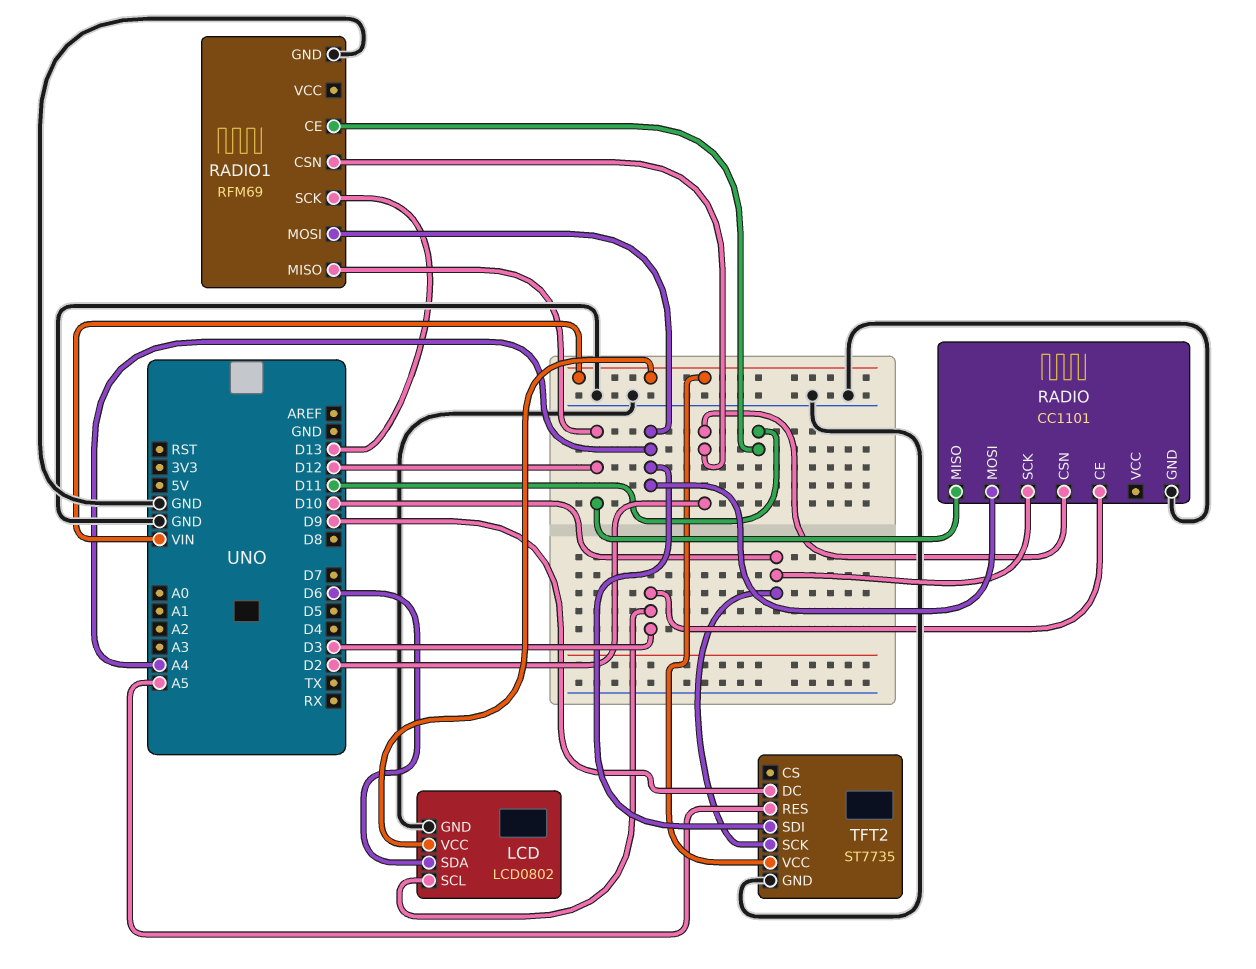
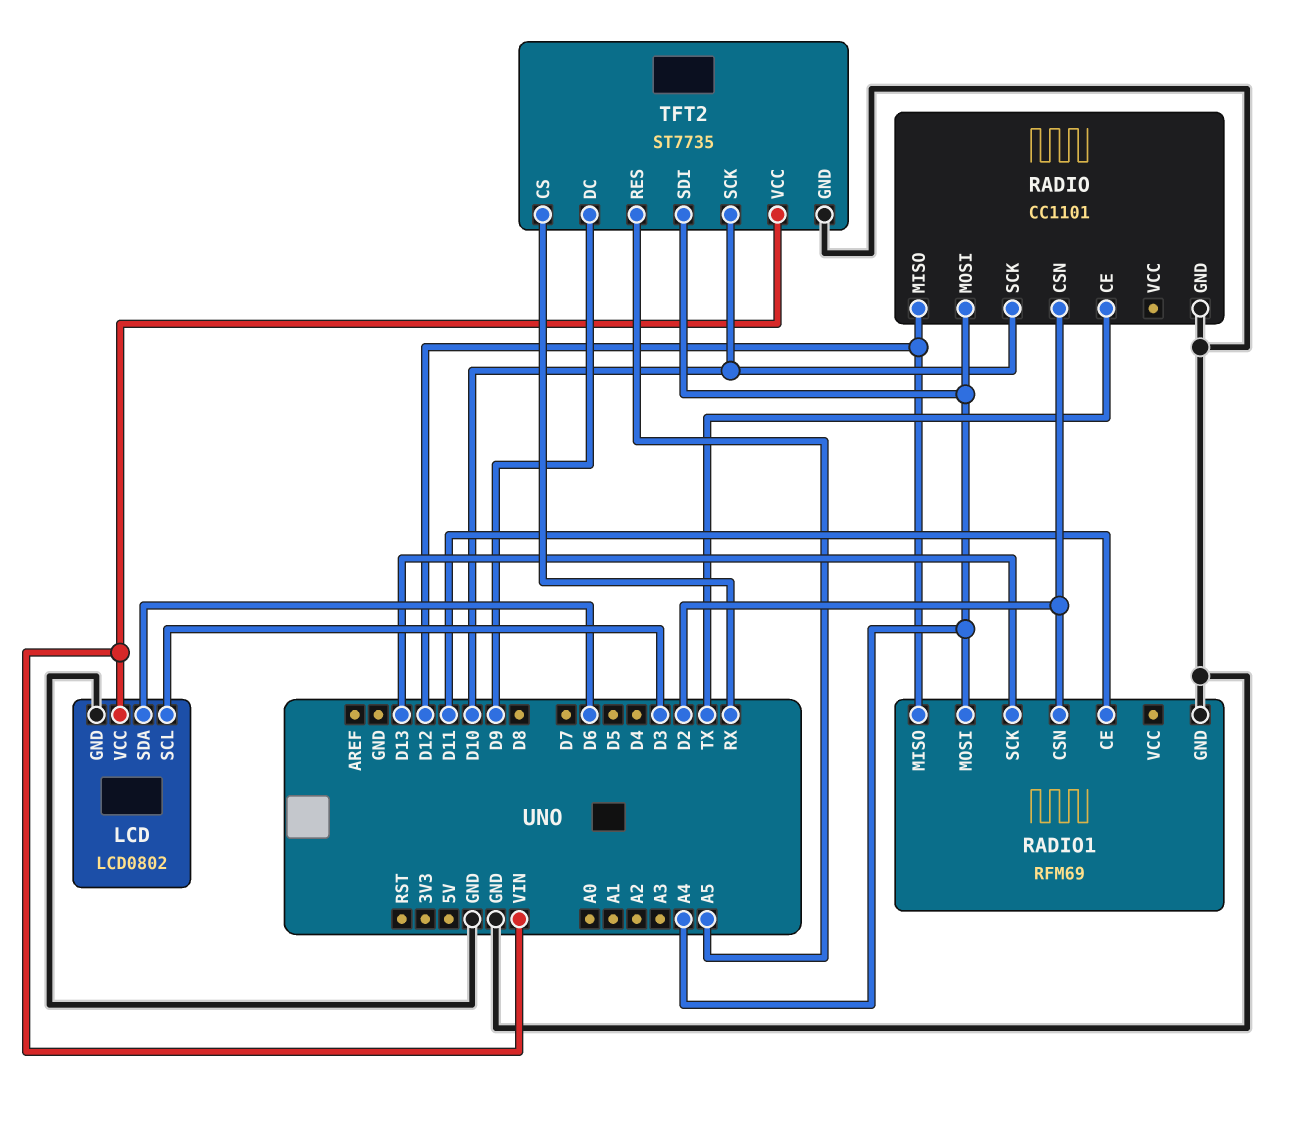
RADIO pin CE: D3 -> TX
TFT2 pin CS: none -> RX

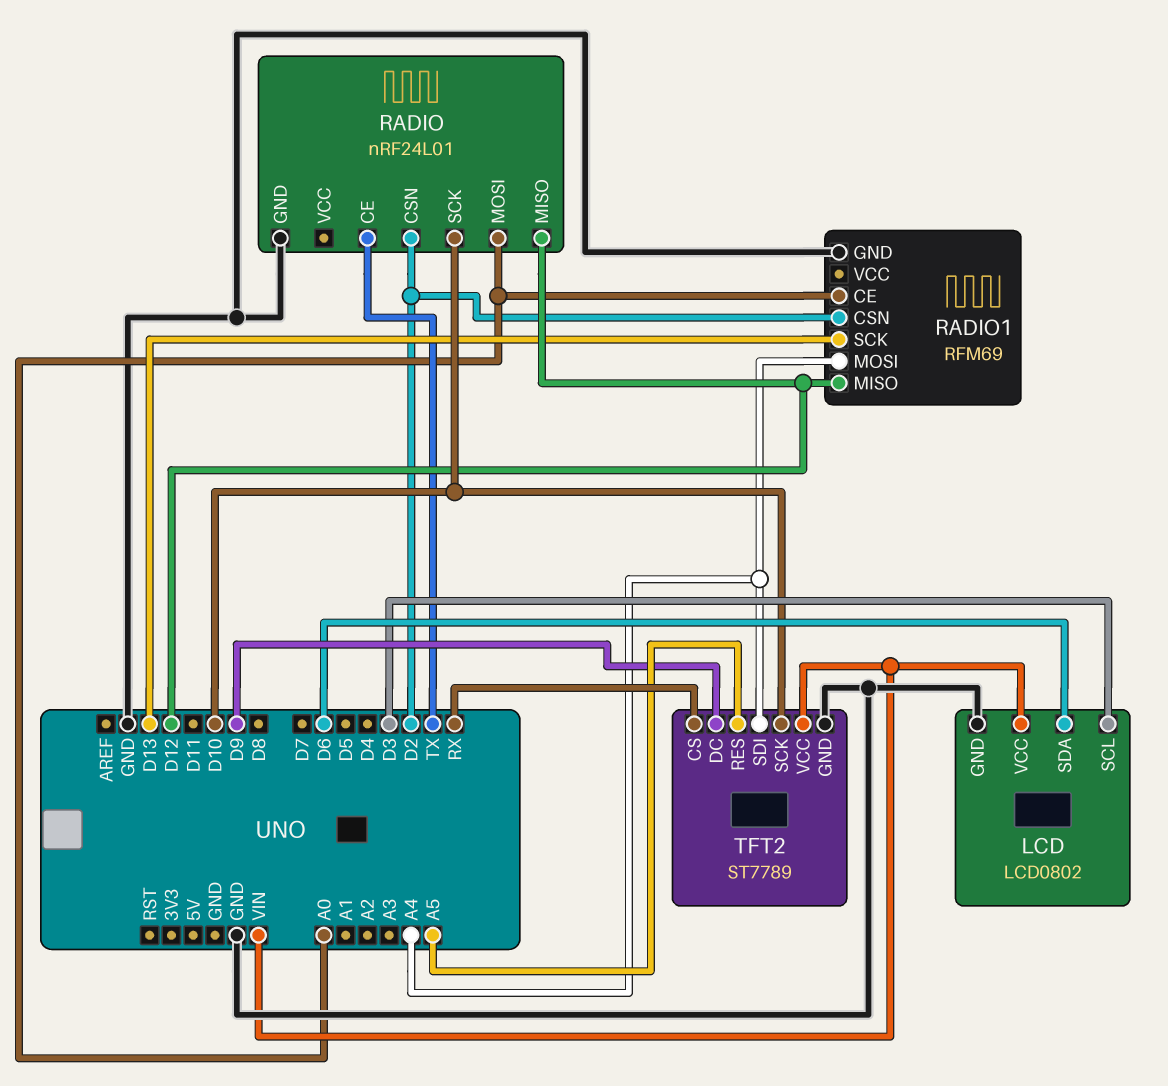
RADIO: CC1101 -> nRF24L01
RADIO pin MOSI: A4 -> A0
RADIO1 pin CE: D11 -> A0
TFT2: ST7735 -> ST7789

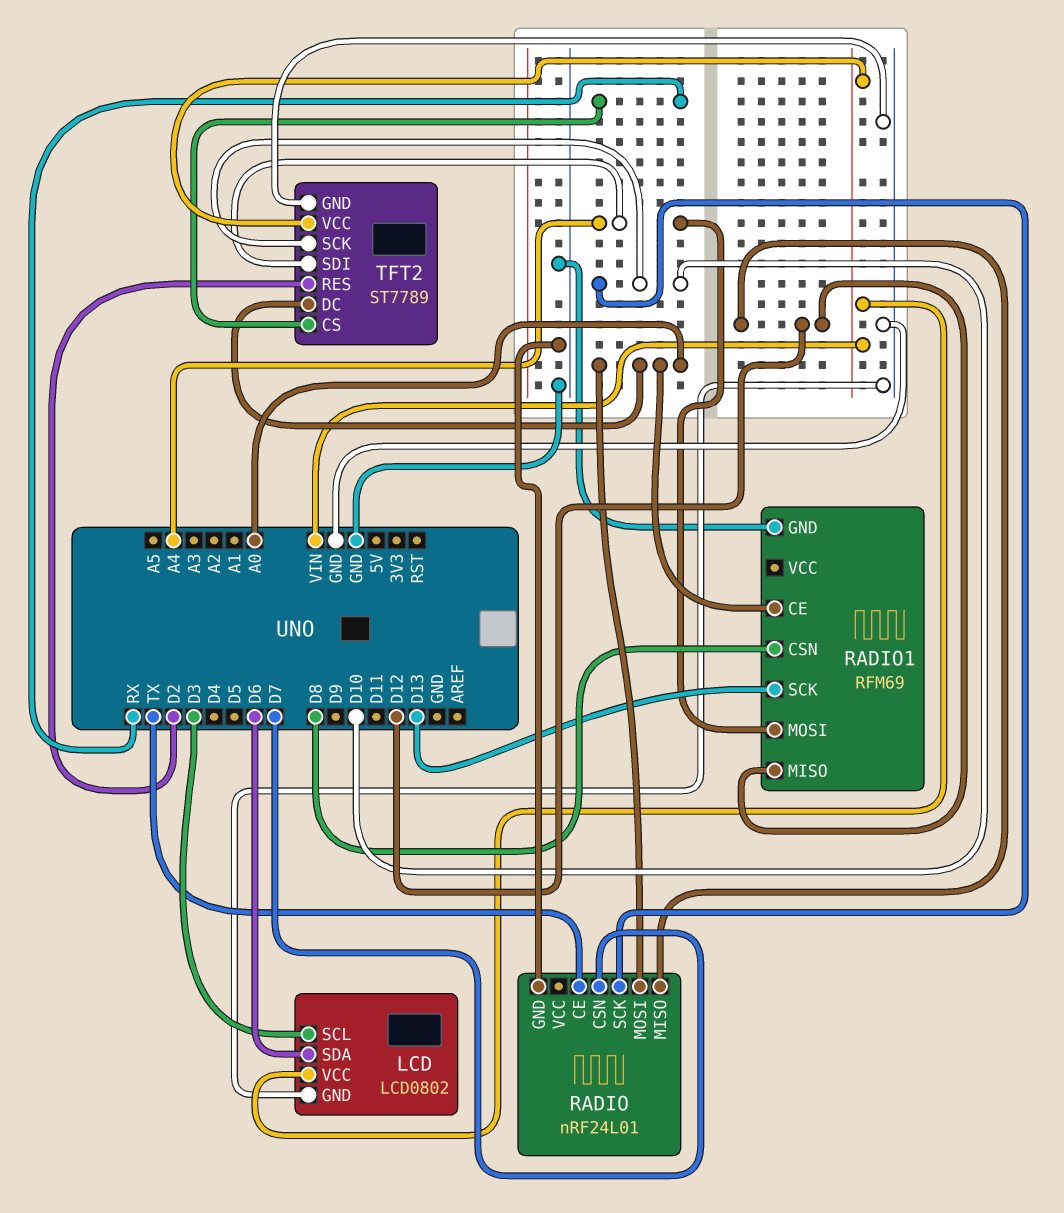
RADIO pin CSN: D2 -> D7
RADIO1 pin CSN: D2 -> D8
TFT2 pin DC: D9 -> A0
TFT2 pin RES: A5 -> D2

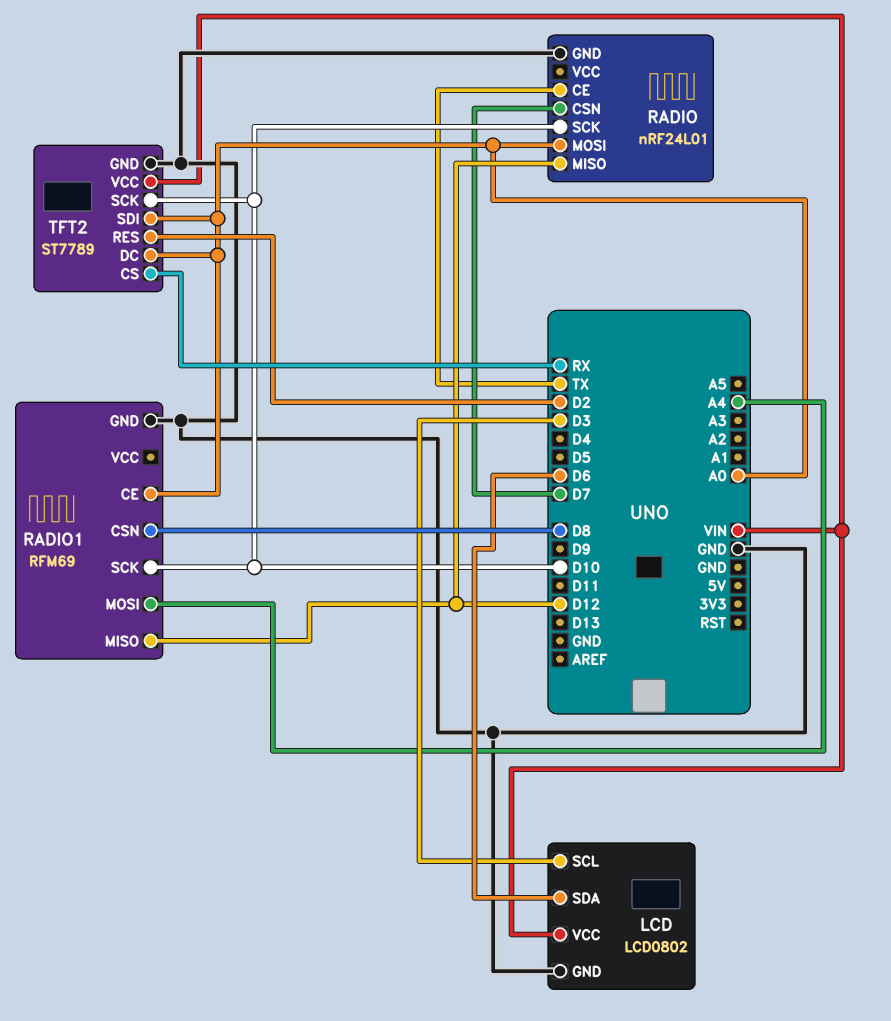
RADIO1 pin SCK: D13 -> D10
TFT2 pin SDI: A4 -> A0

